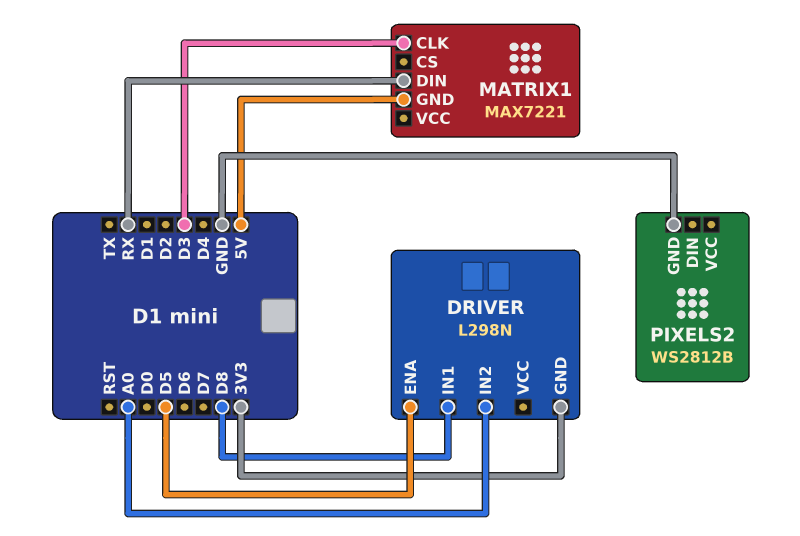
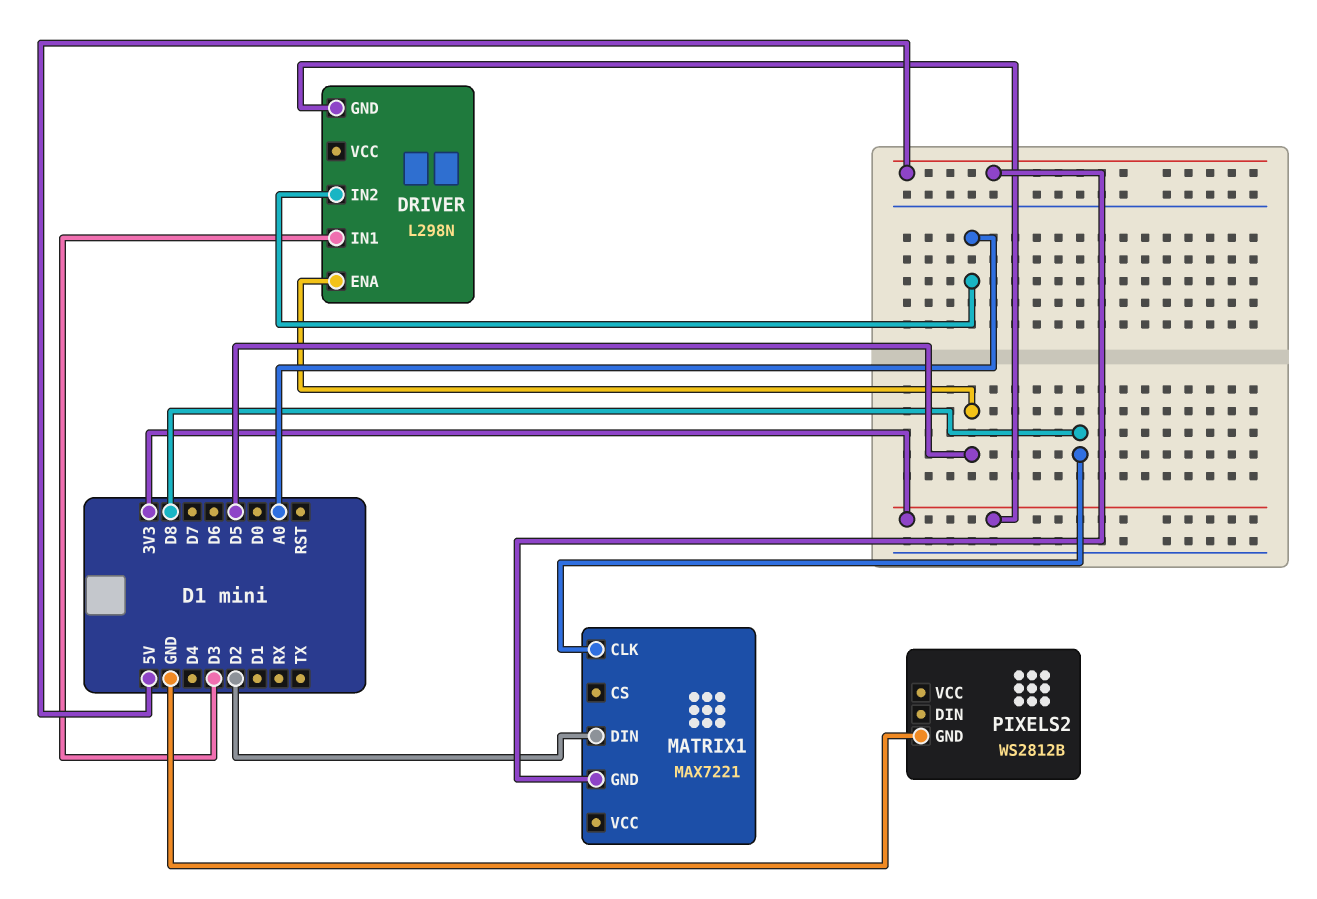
DRIVER pin IN1: D8 -> D3
MATRIX1 pin CLK: D3 -> D8
MATRIX1 pin DIN: RX -> D2

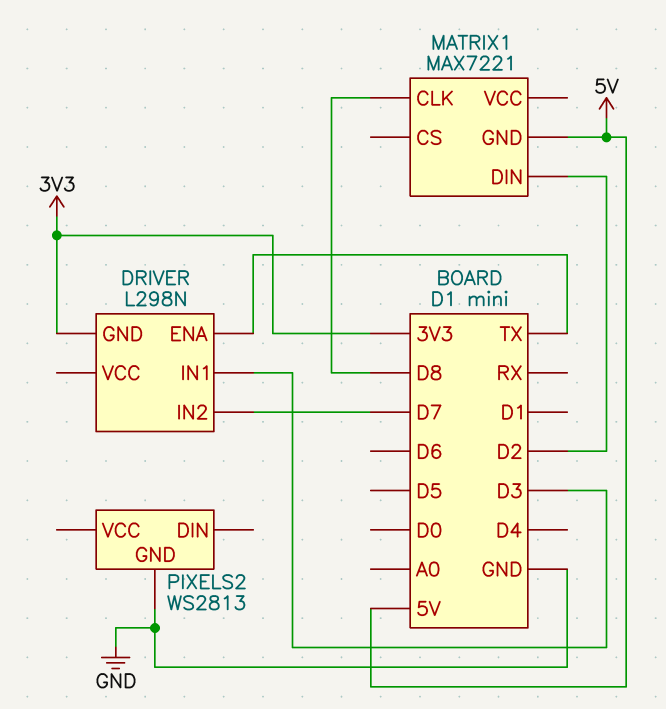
DRIVER pin ENA: D5 -> TX
DRIVER pin IN2: A0 -> D7
PIXELS2: WS2812B -> WS2813

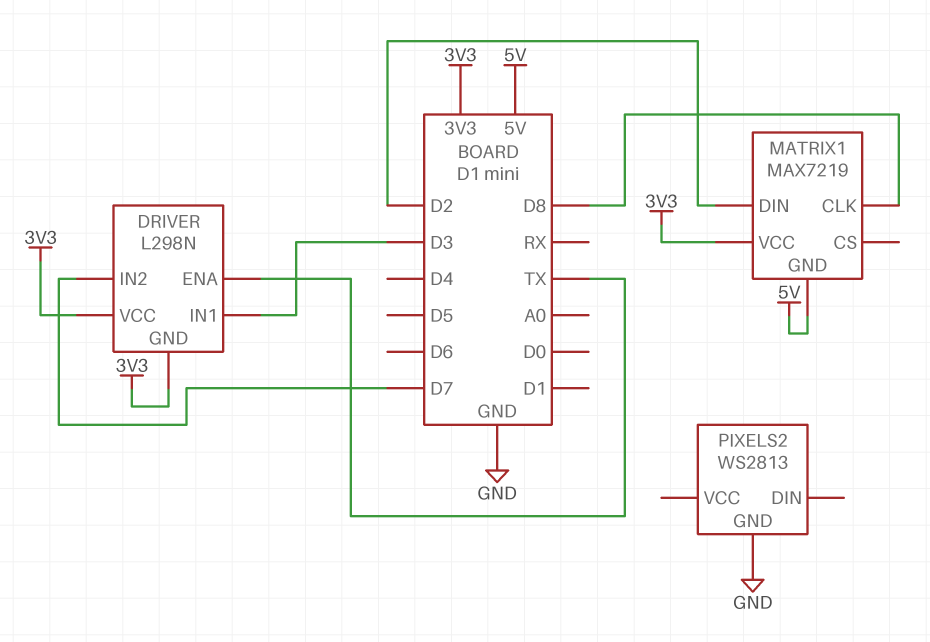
DRIVER pin VCC: none -> 3V3
MATRIX1: MAX7221 -> MAX7219
MATRIX1 pin VCC: none -> 3V3

